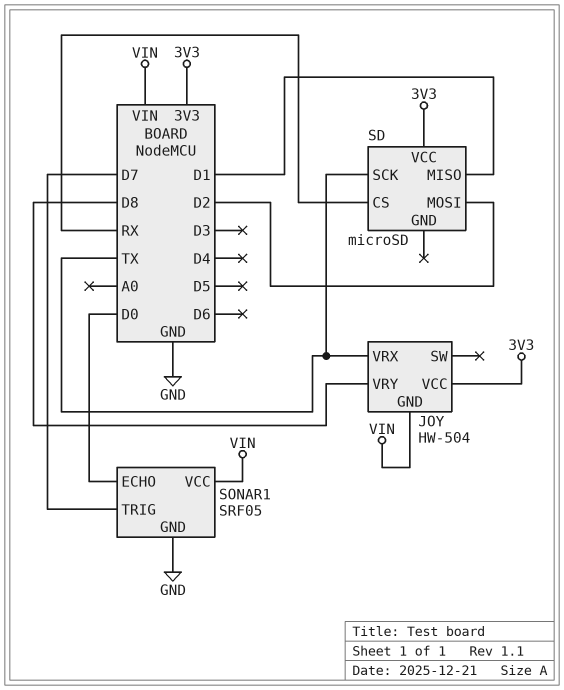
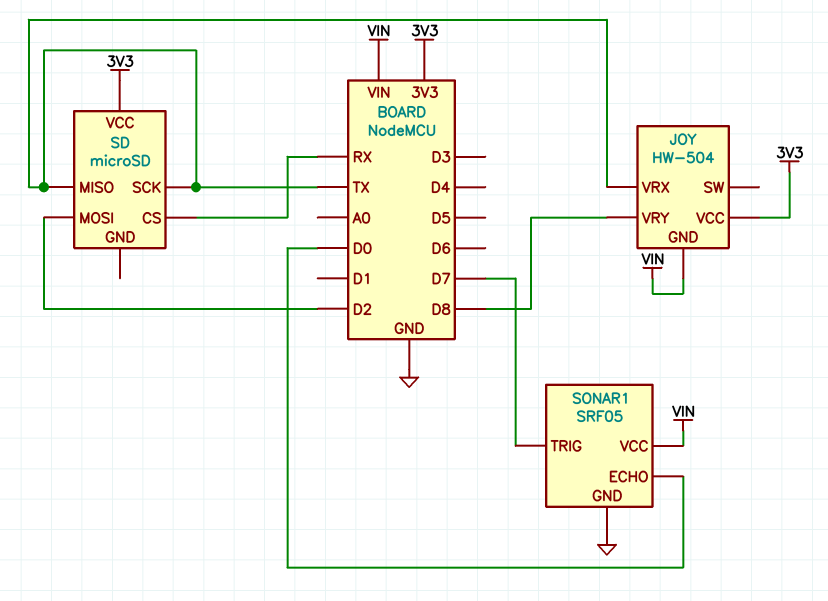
SD pin MISO: D1 -> TX

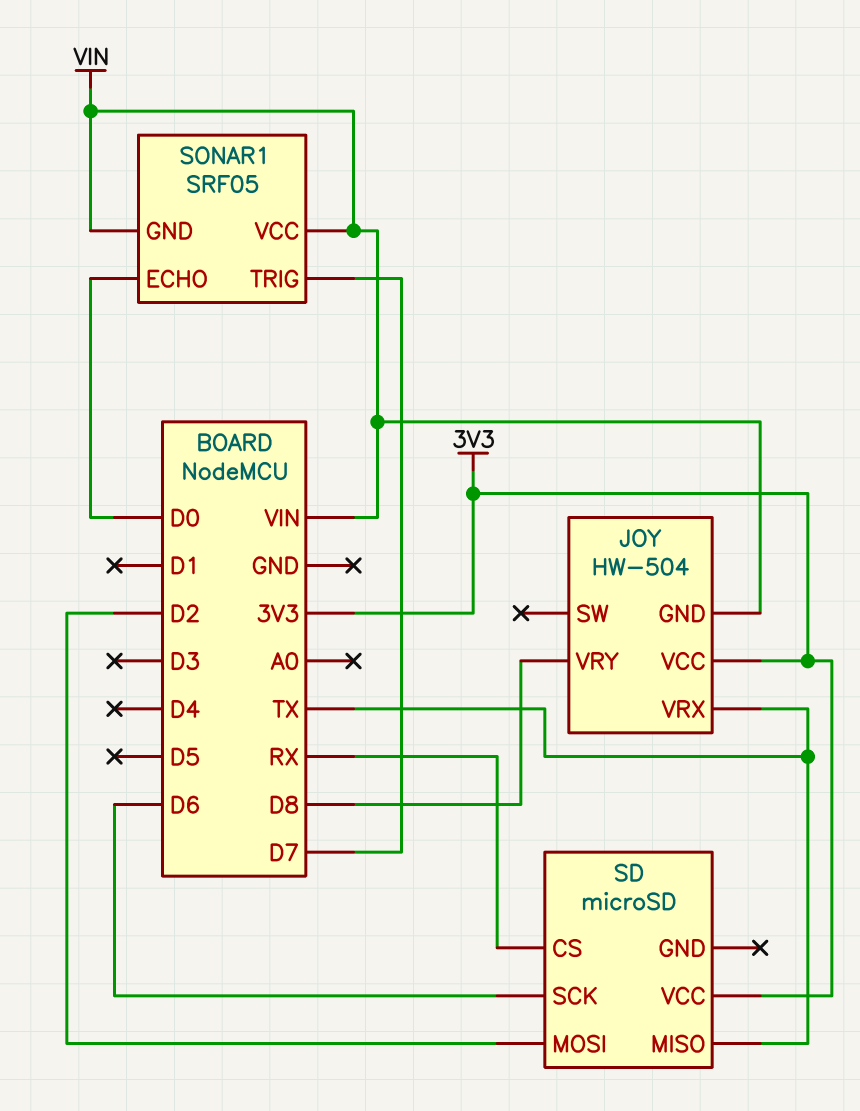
SD pin SCK: TX -> D6
SONAR1 pin GND: GND -> VIN

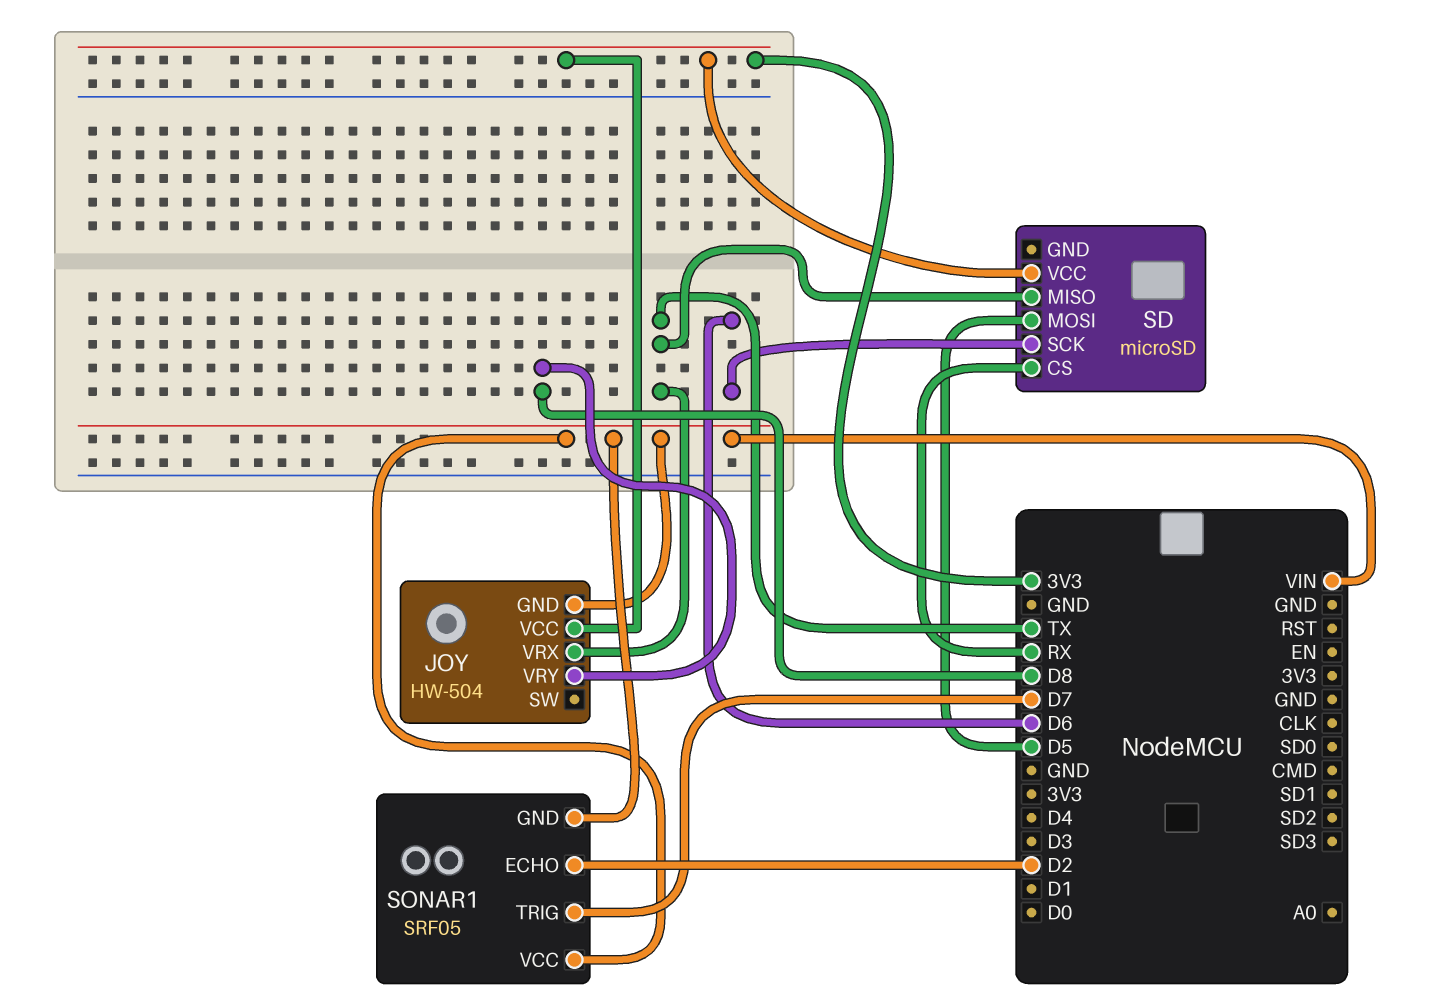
SD pin MOSI: D2 -> D5
SONAR1 pin ECHO: D0 -> D2

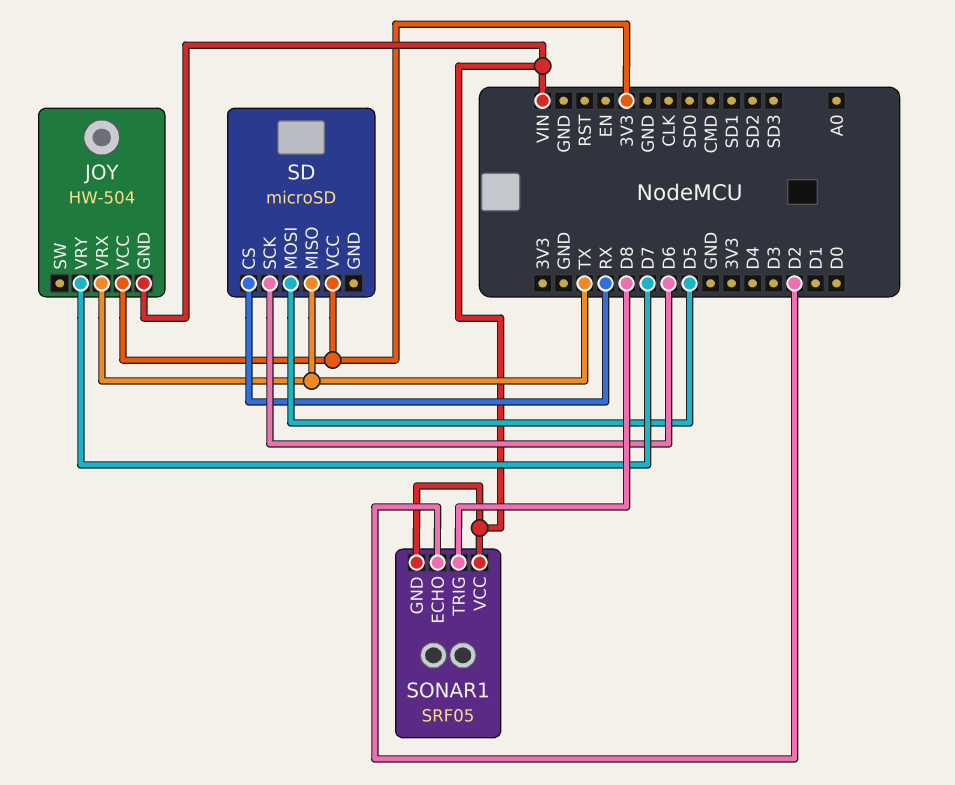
JOY pin VRY: D8 -> D7
SONAR1 pin TRIG: D7 -> D8

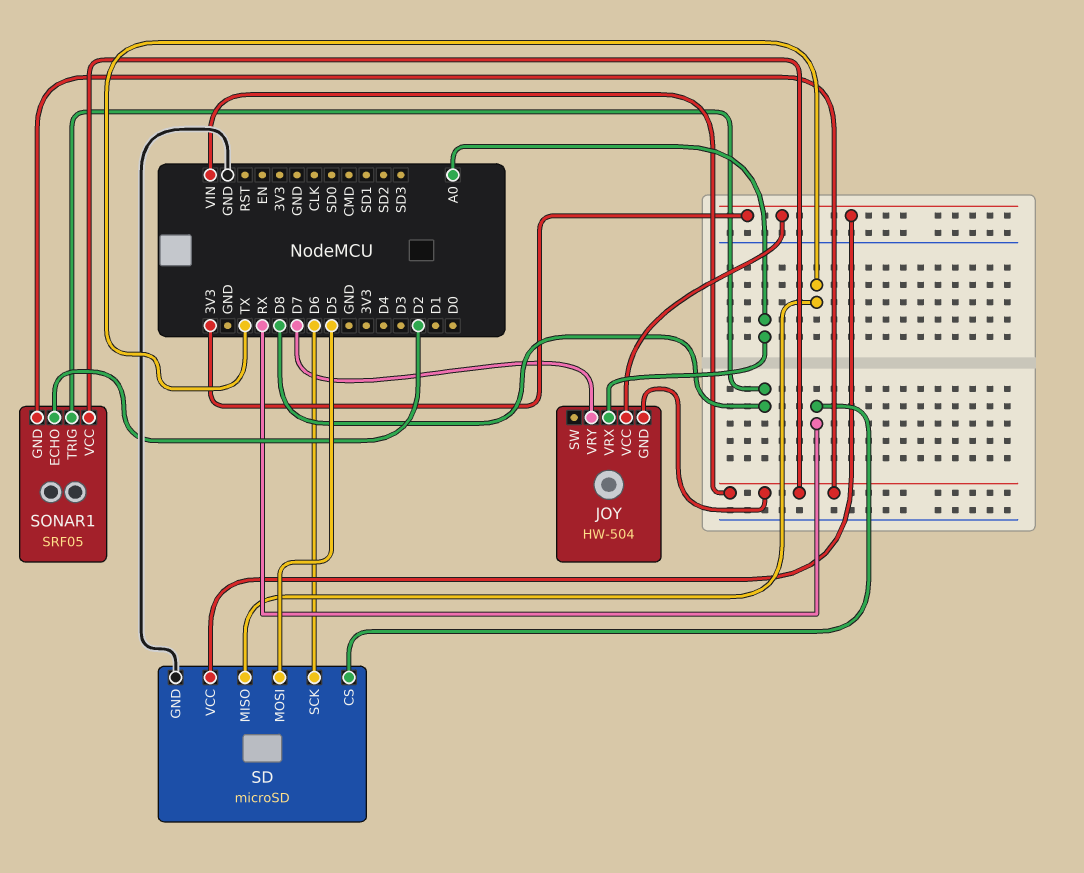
JOY pin VRX: TX -> A0
SD pin GND: none -> GND

